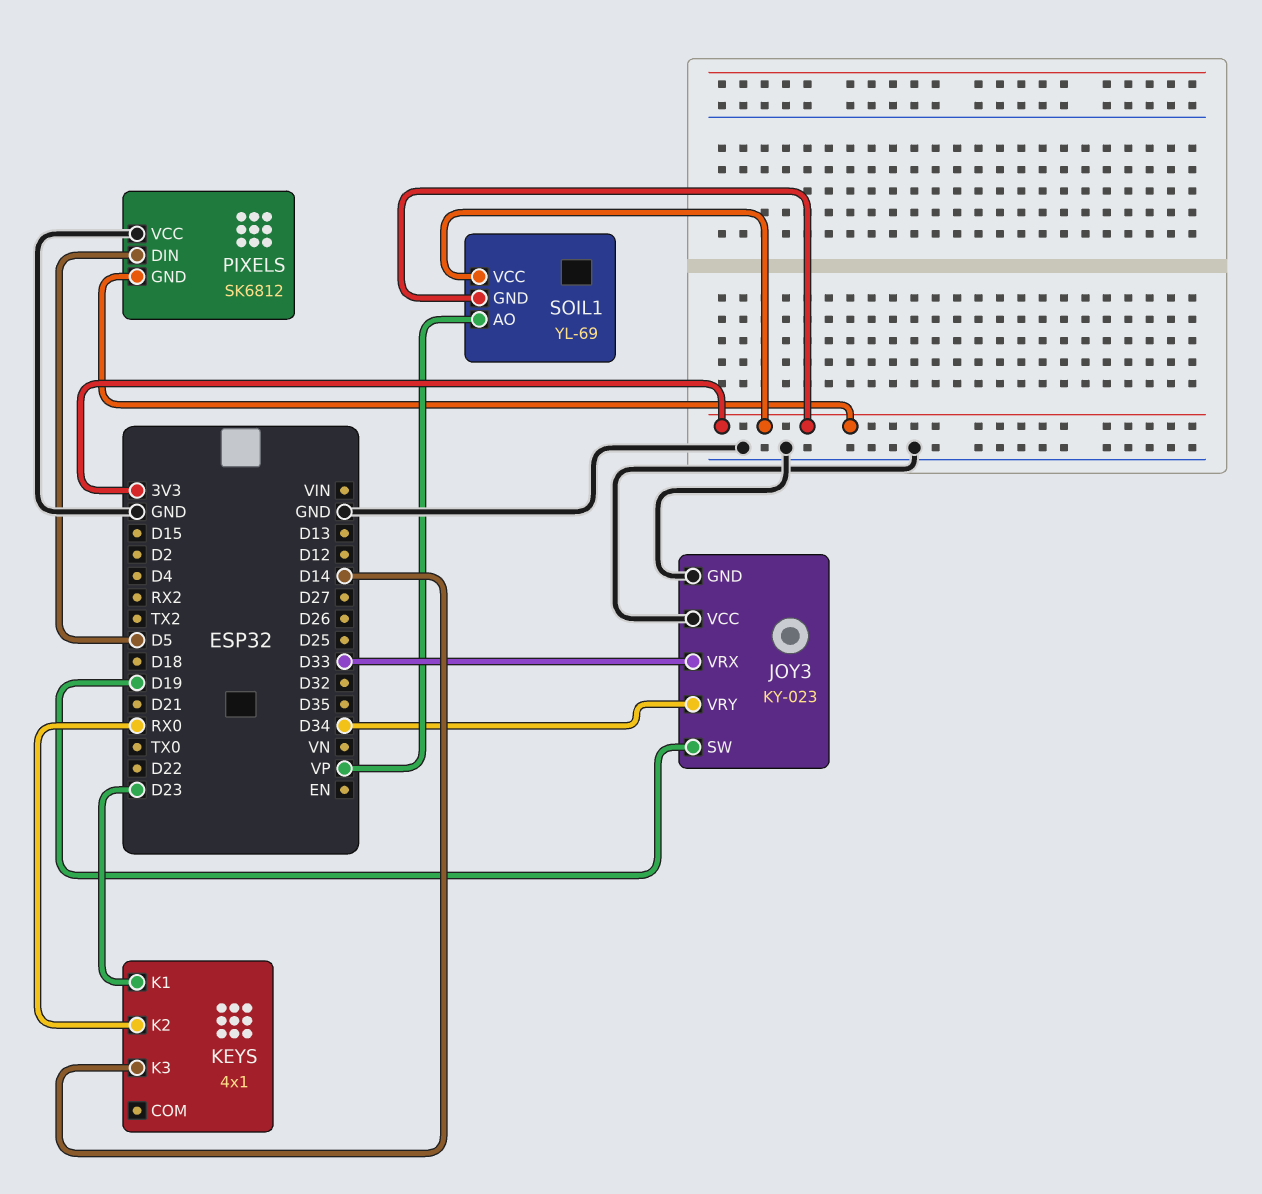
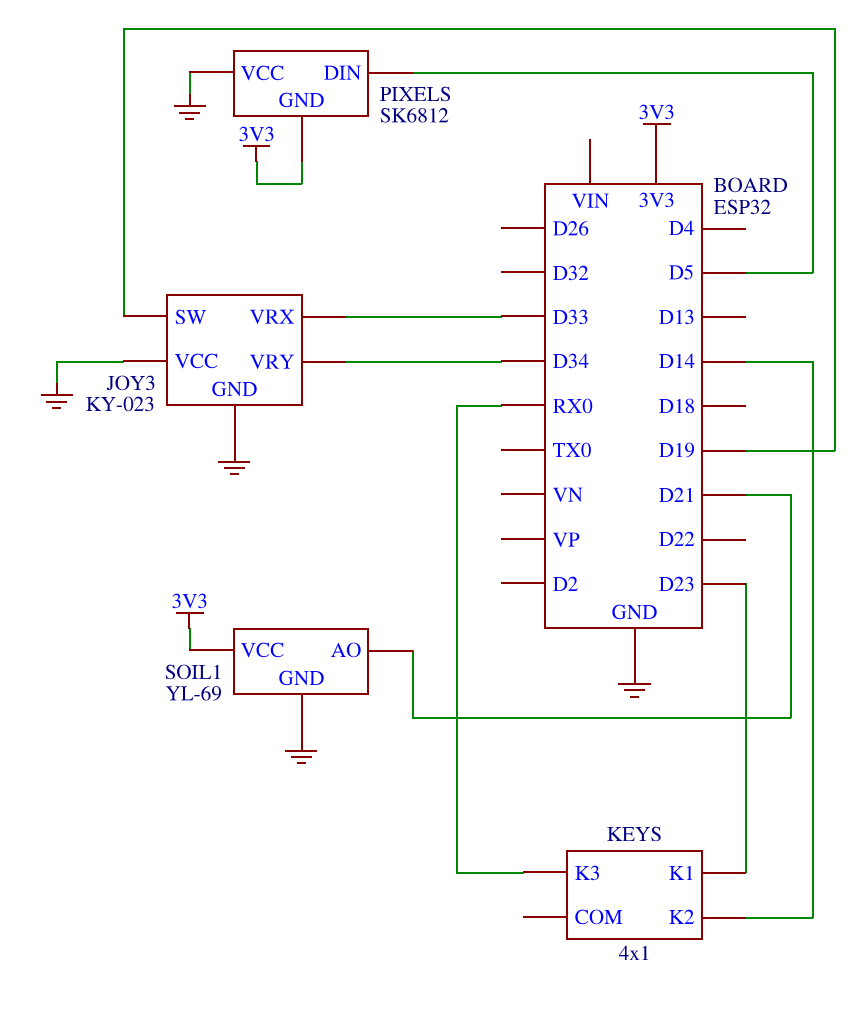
KEYS pin K2: RX0 -> D14
KEYS pin K3: D14 -> RX0
SOIL1 pin AO: VP -> D21
SOIL1 pin GND: 3V3 -> GND

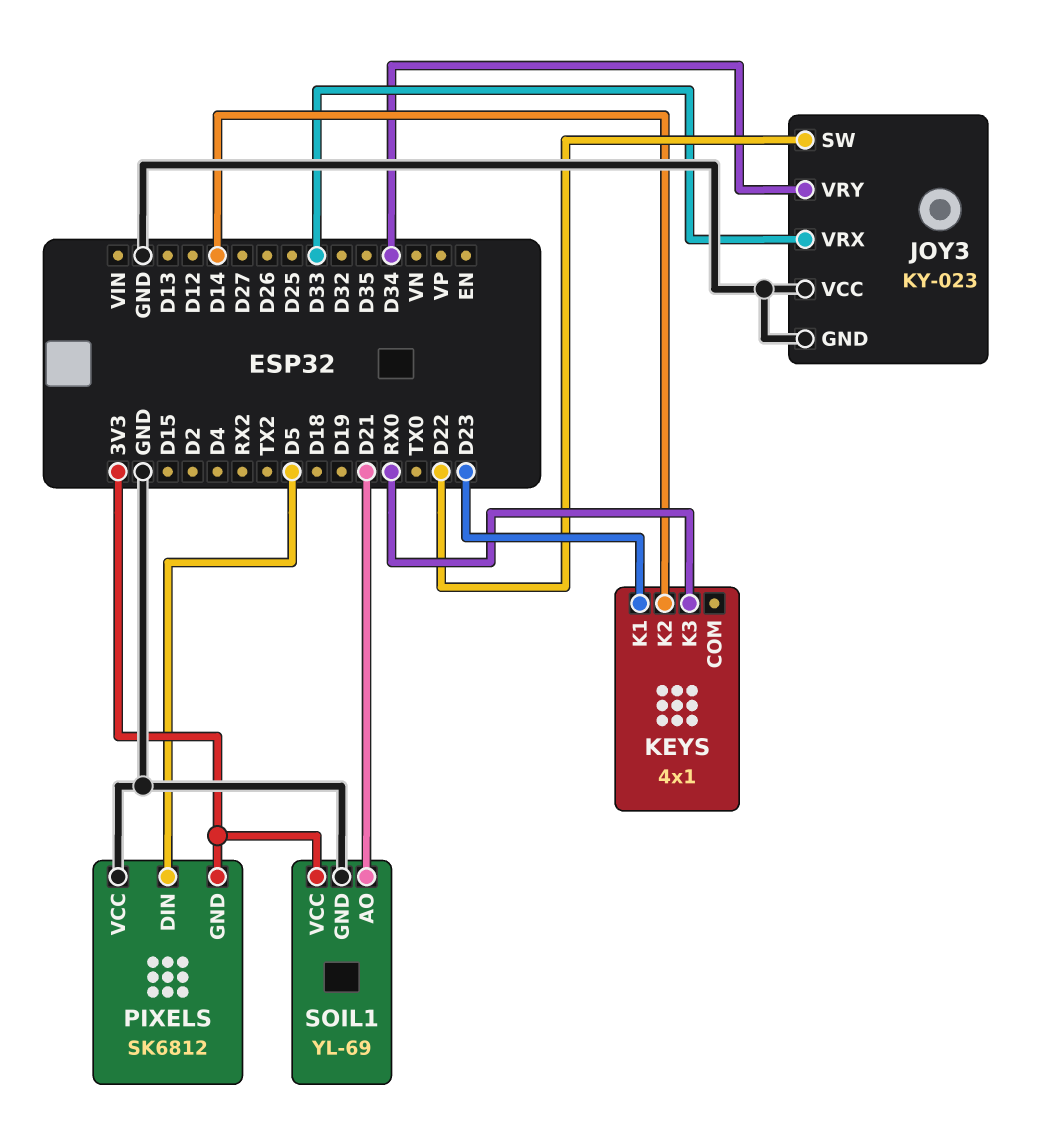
JOY3 pin SW: D19 -> D22

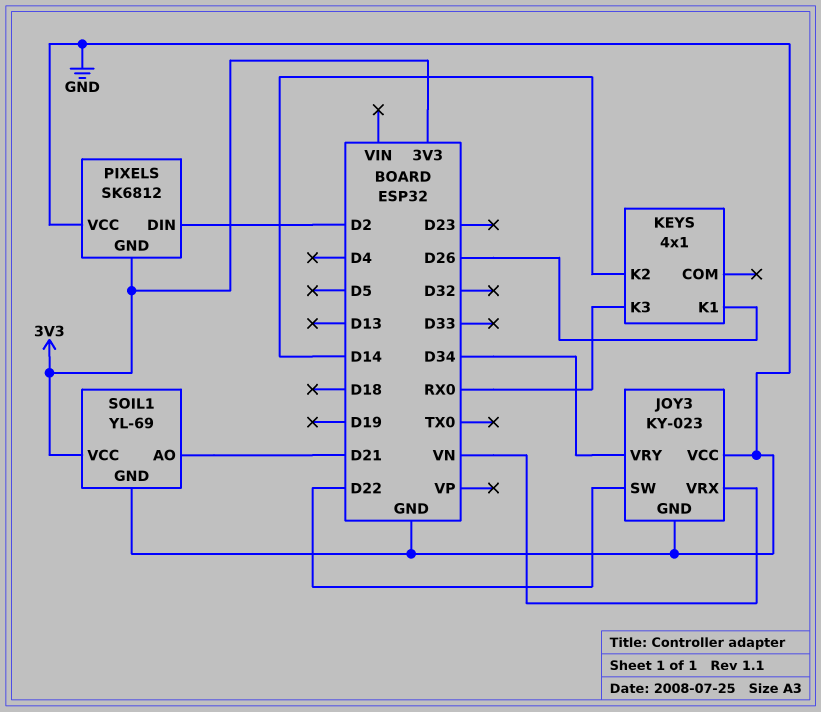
JOY3 pin VRX: D33 -> VN
KEYS pin K1: D23 -> D26
PIXELS pin DIN: D5 -> D2

